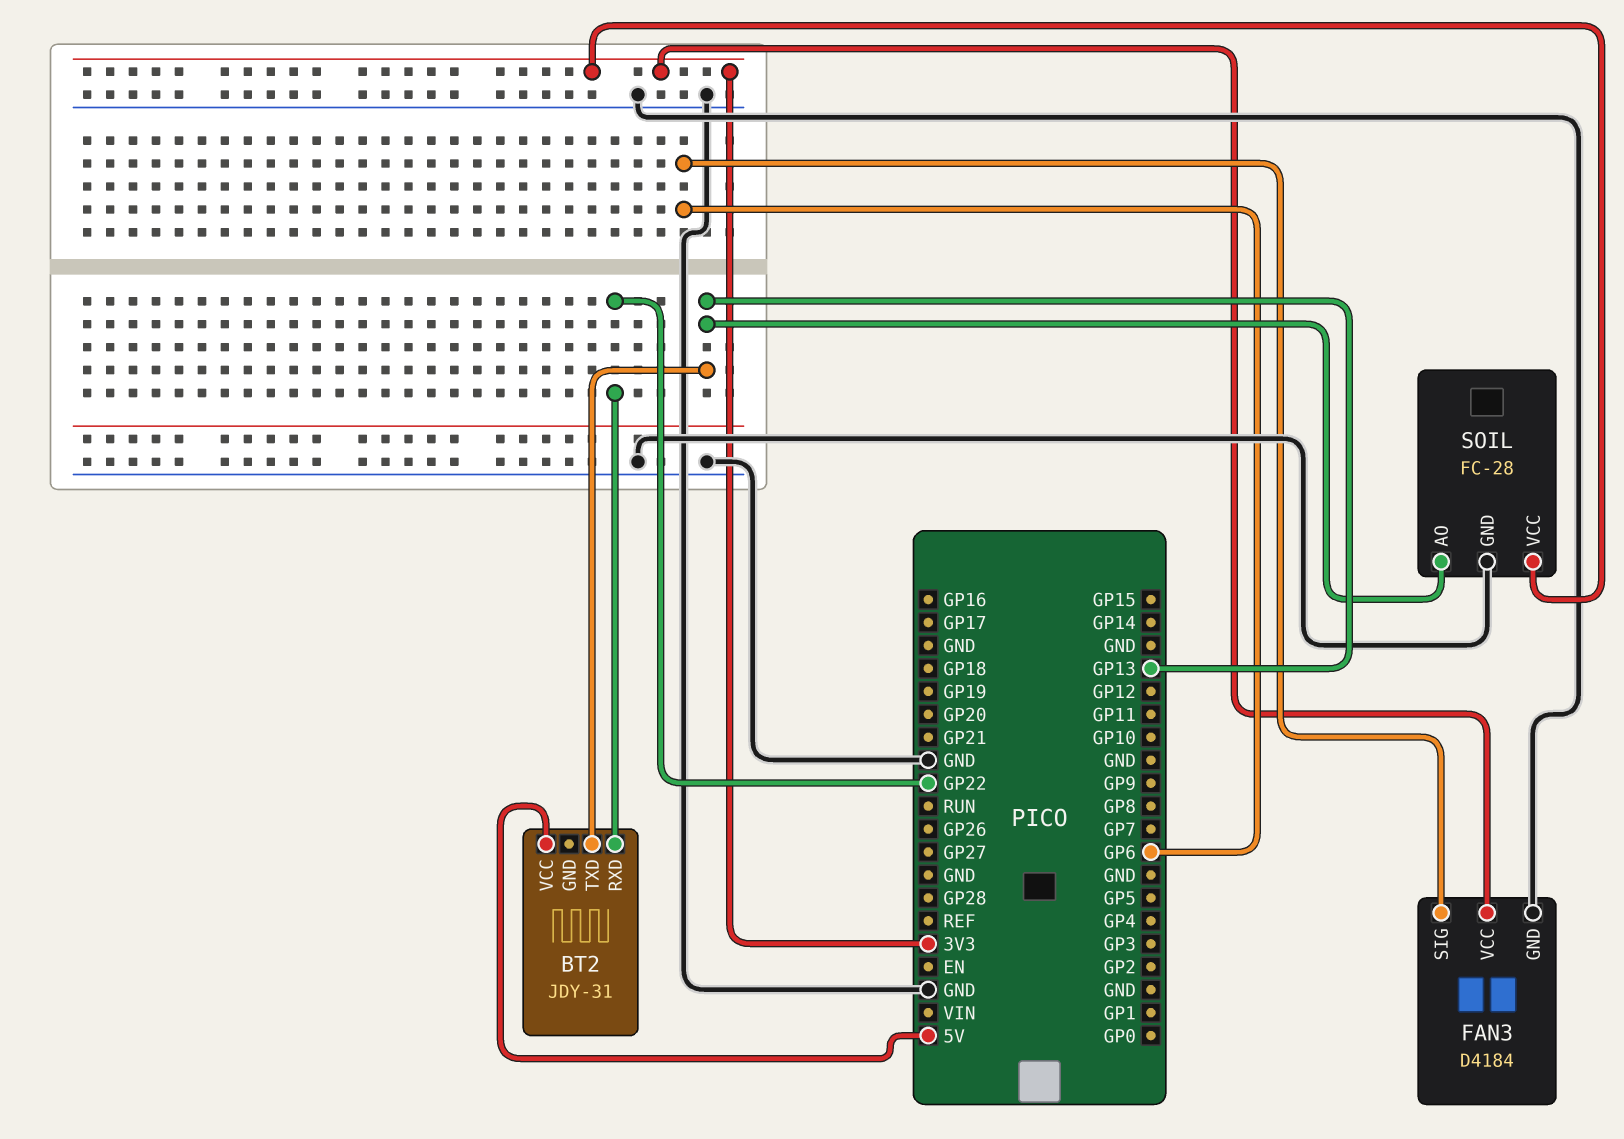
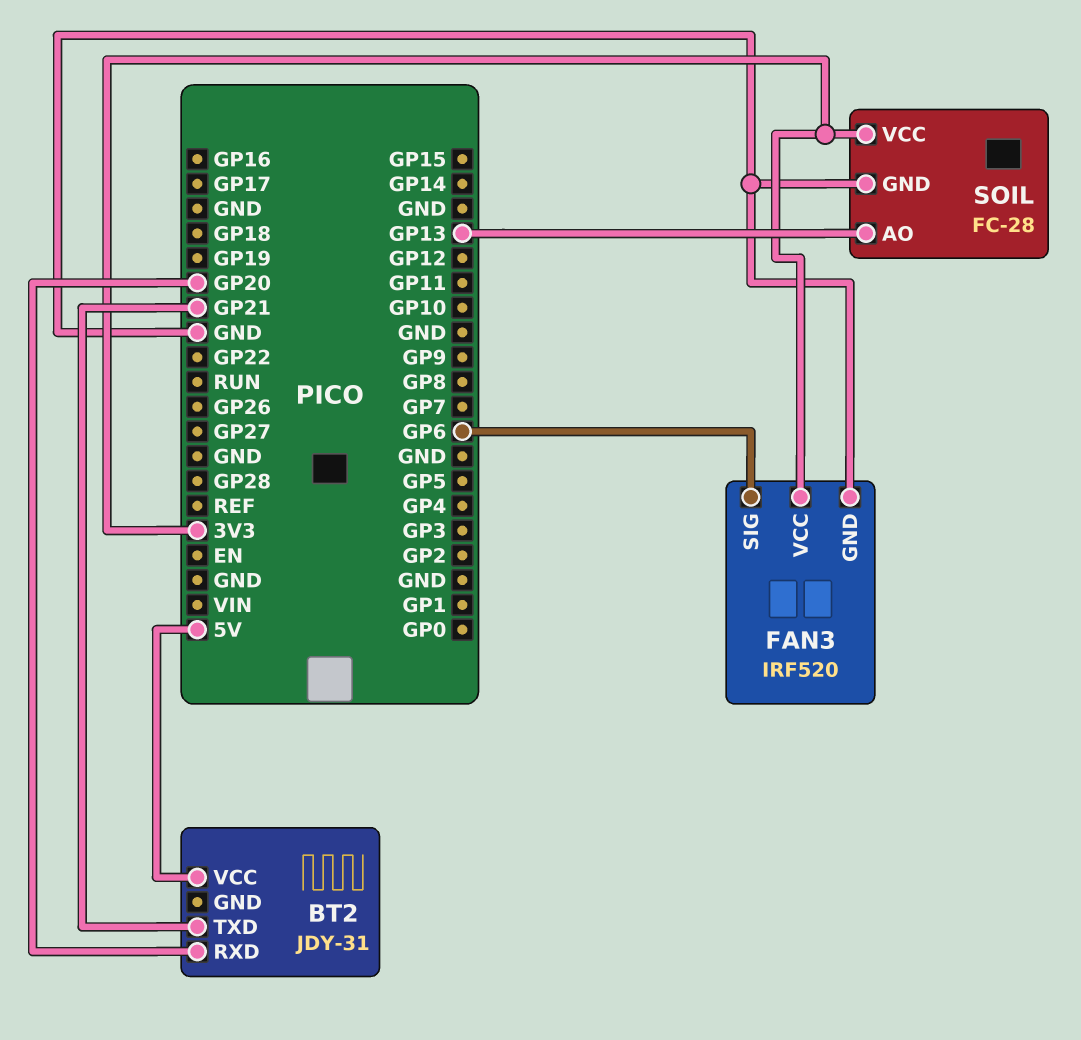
BT2 pin RXD: GP22 -> GP20
BT2 pin TXD: GP13 -> GP21
FAN3: D4184 -> IRF520

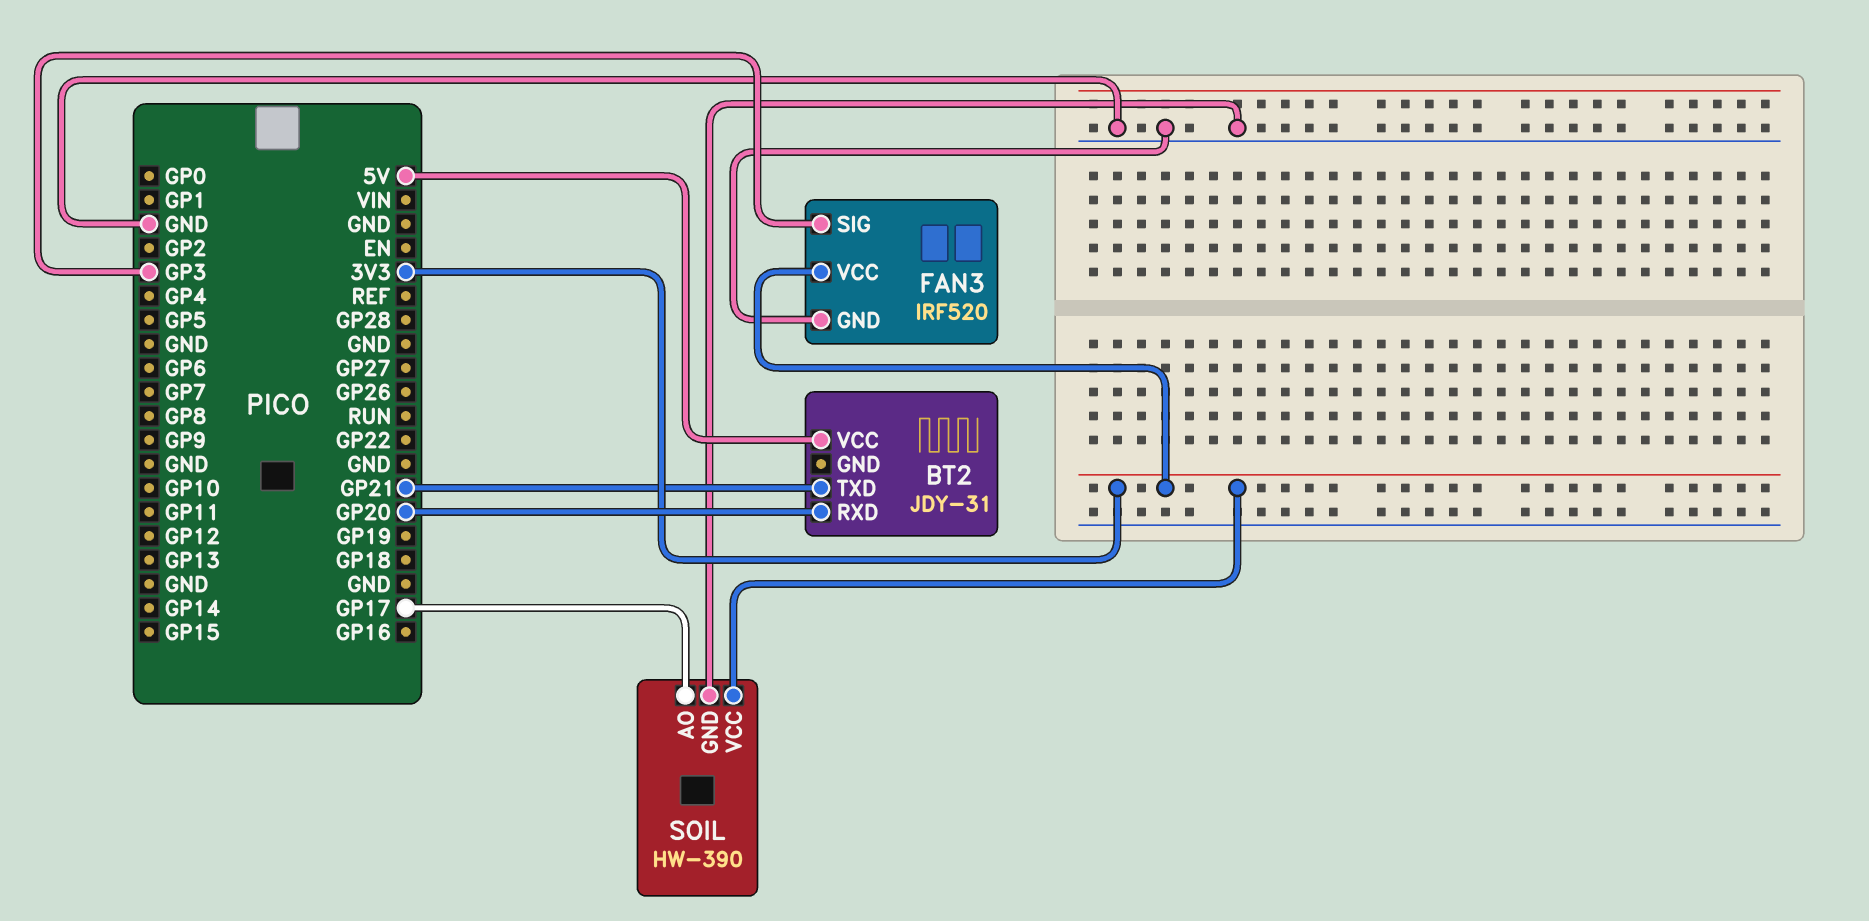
FAN3 pin SIG: GP6 -> GP3
SOIL: FC-28 -> HW-390
SOIL pin AO: GP13 -> GP17

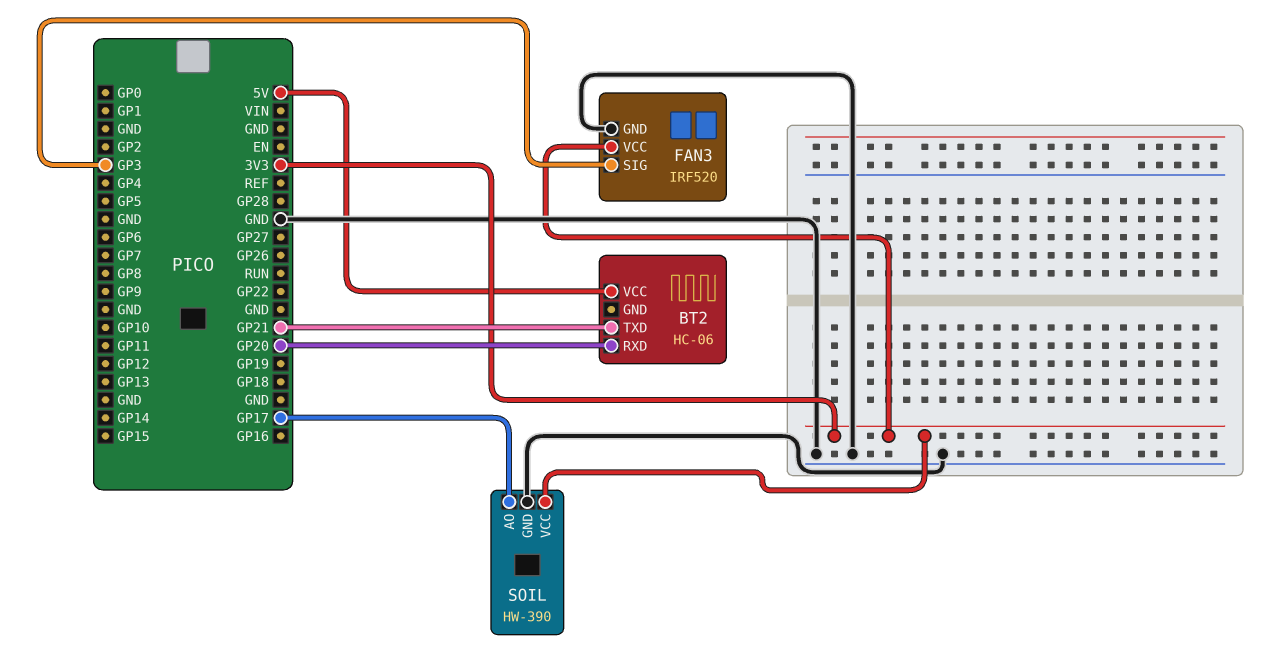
BT2: JDY-31 -> HC-06

